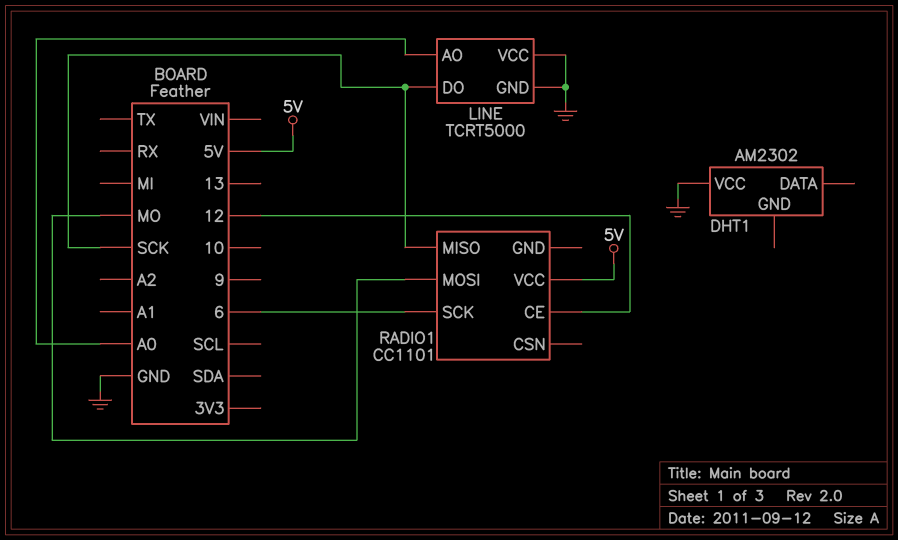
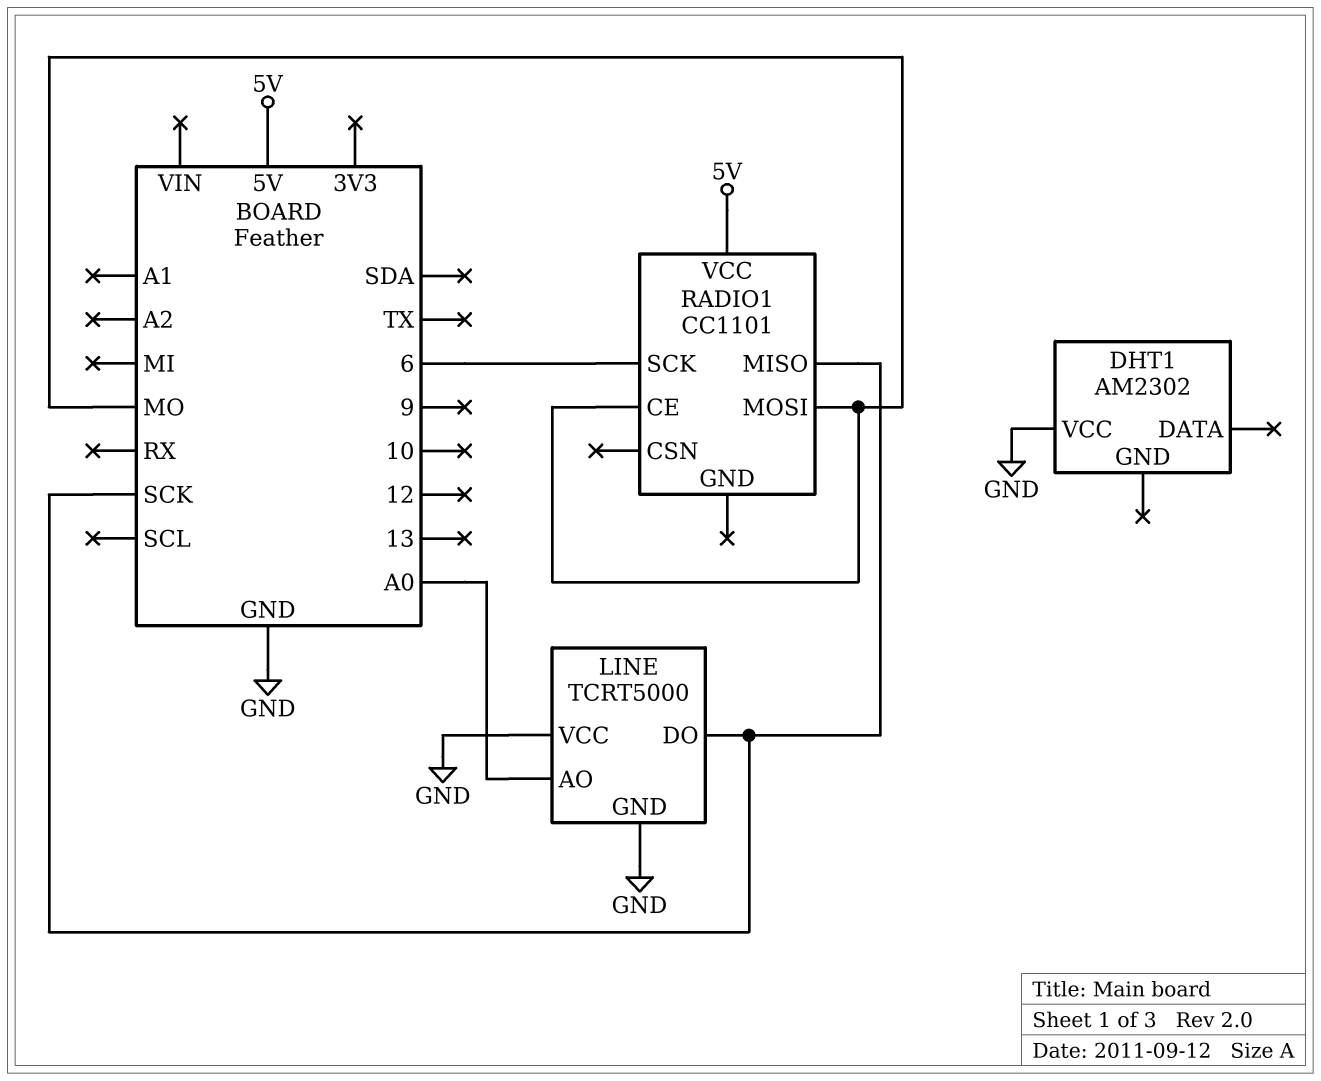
RADIO1 pin CE: 12 -> MO

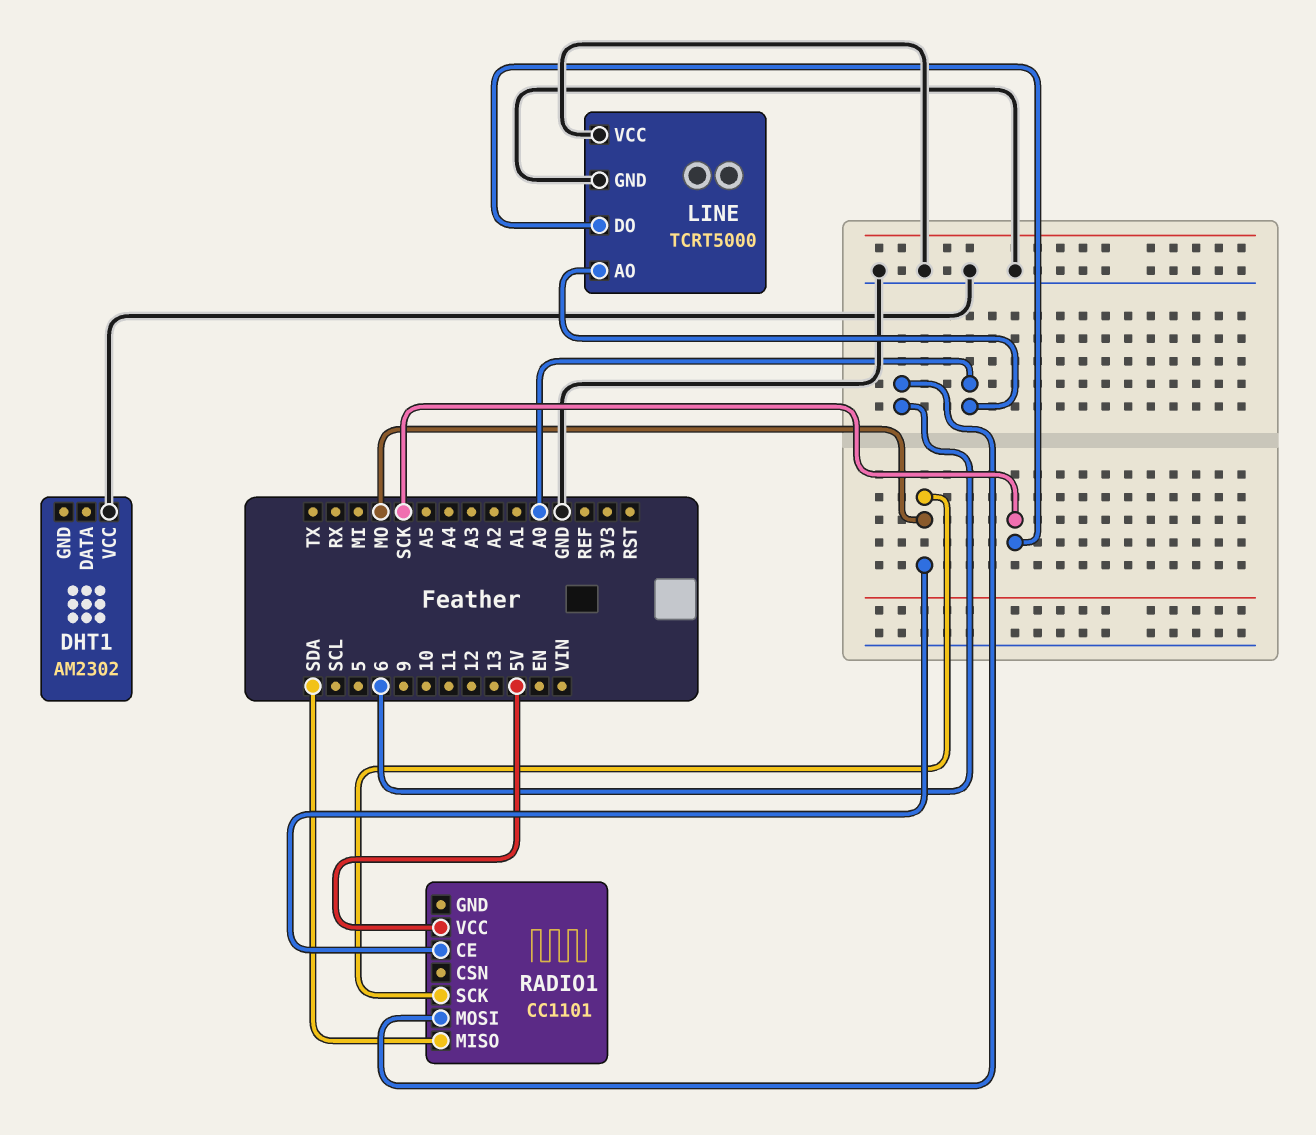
RADIO1 pin MISO: SCK -> SDA
RADIO1 pin MOSI: MO -> 6
RADIO1 pin SCK: 6 -> MO

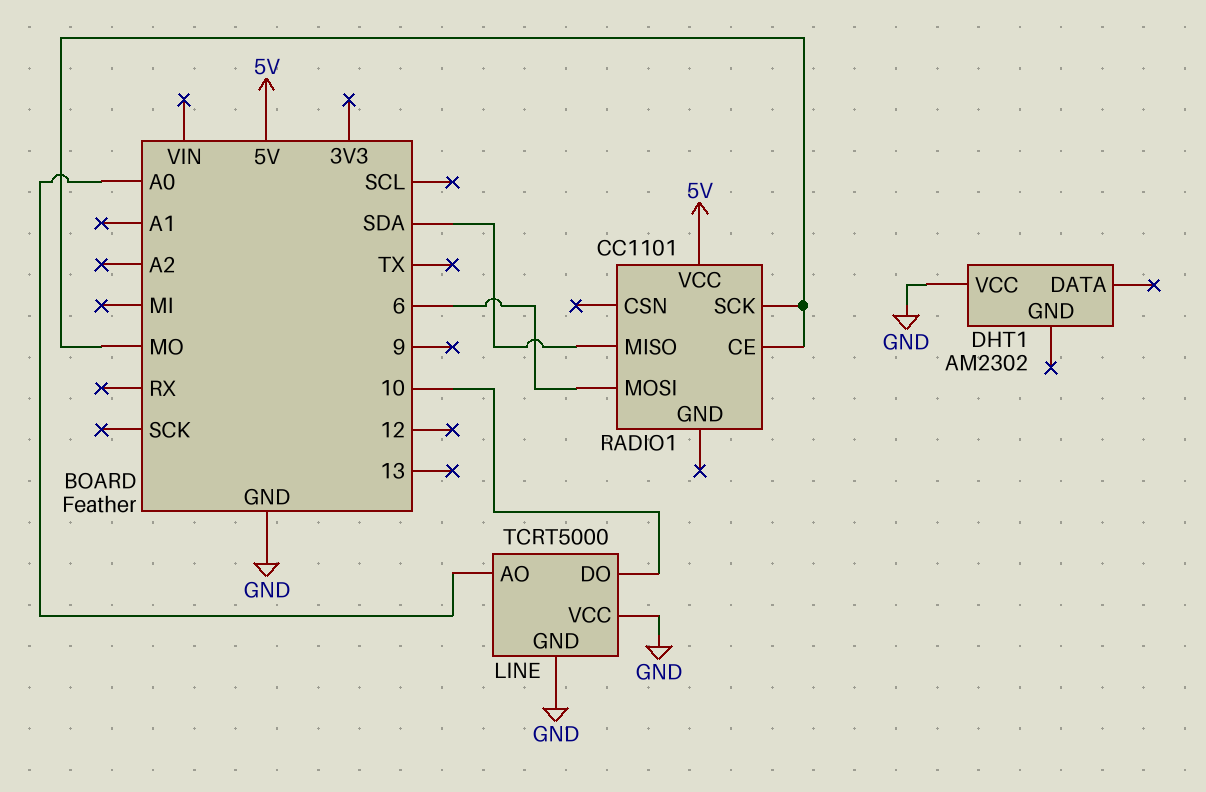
LINE pin DO: SCK -> 10

